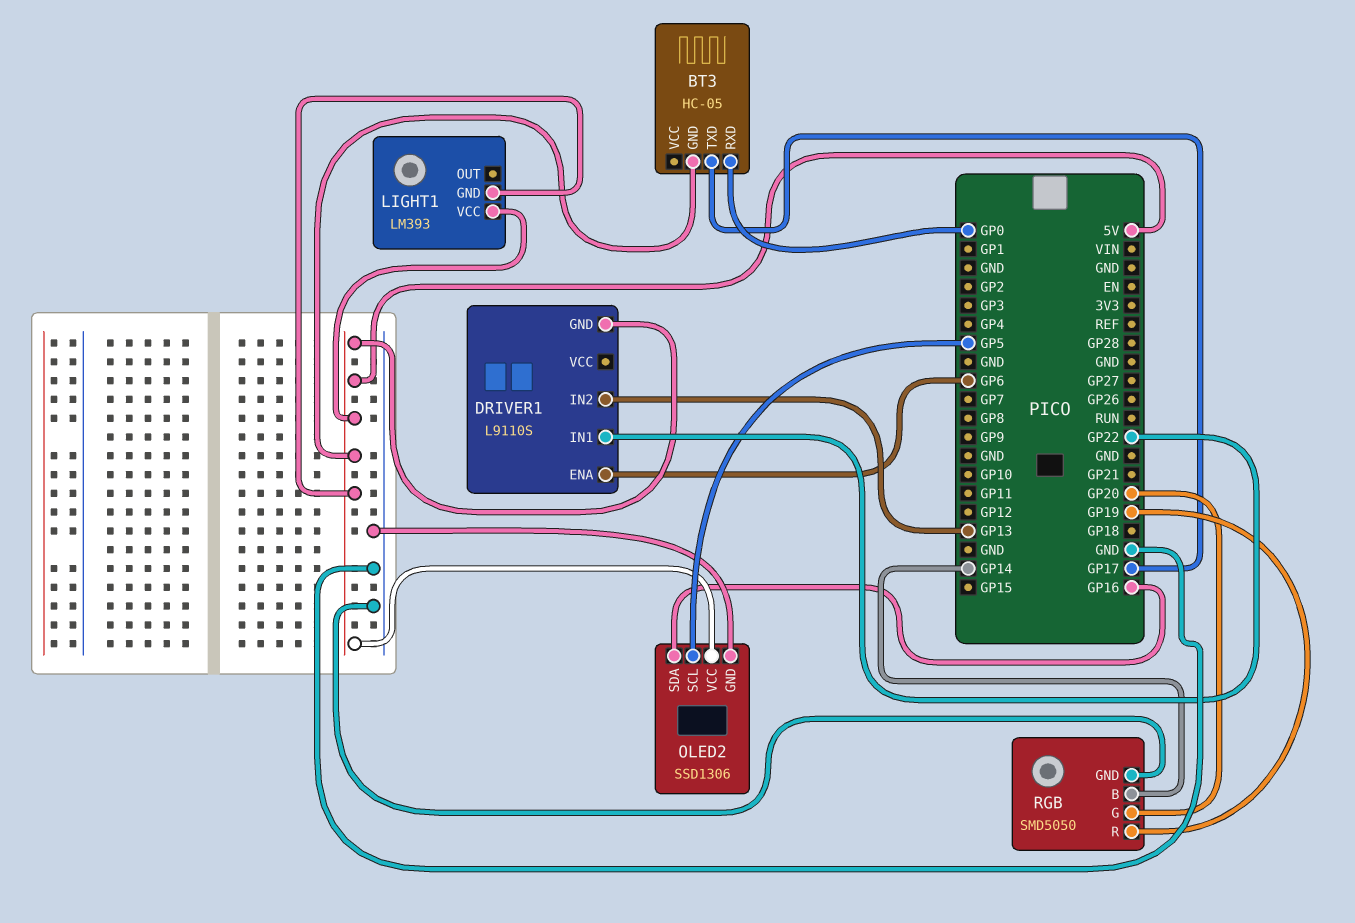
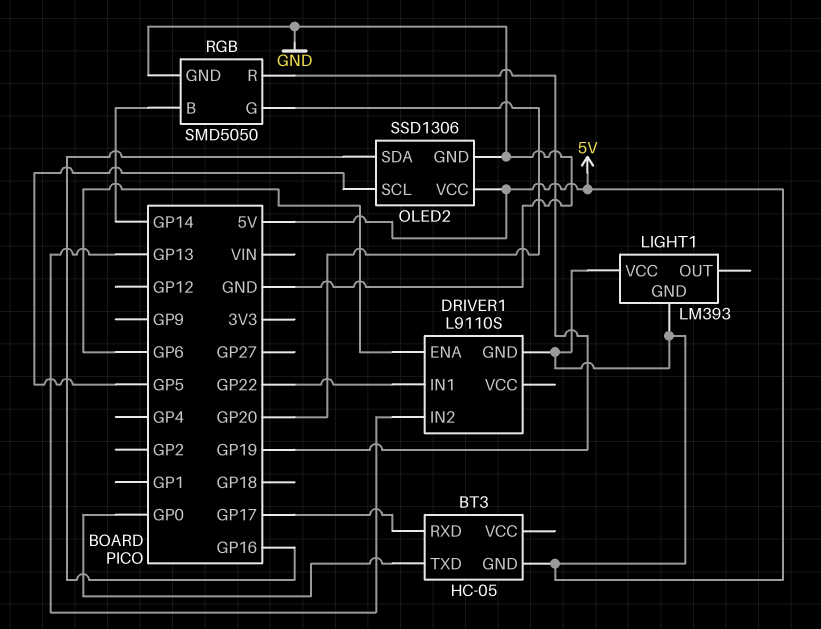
BT3 pin RXD: GP0 -> GP17
BT3 pin TXD: GP17 -> GP0

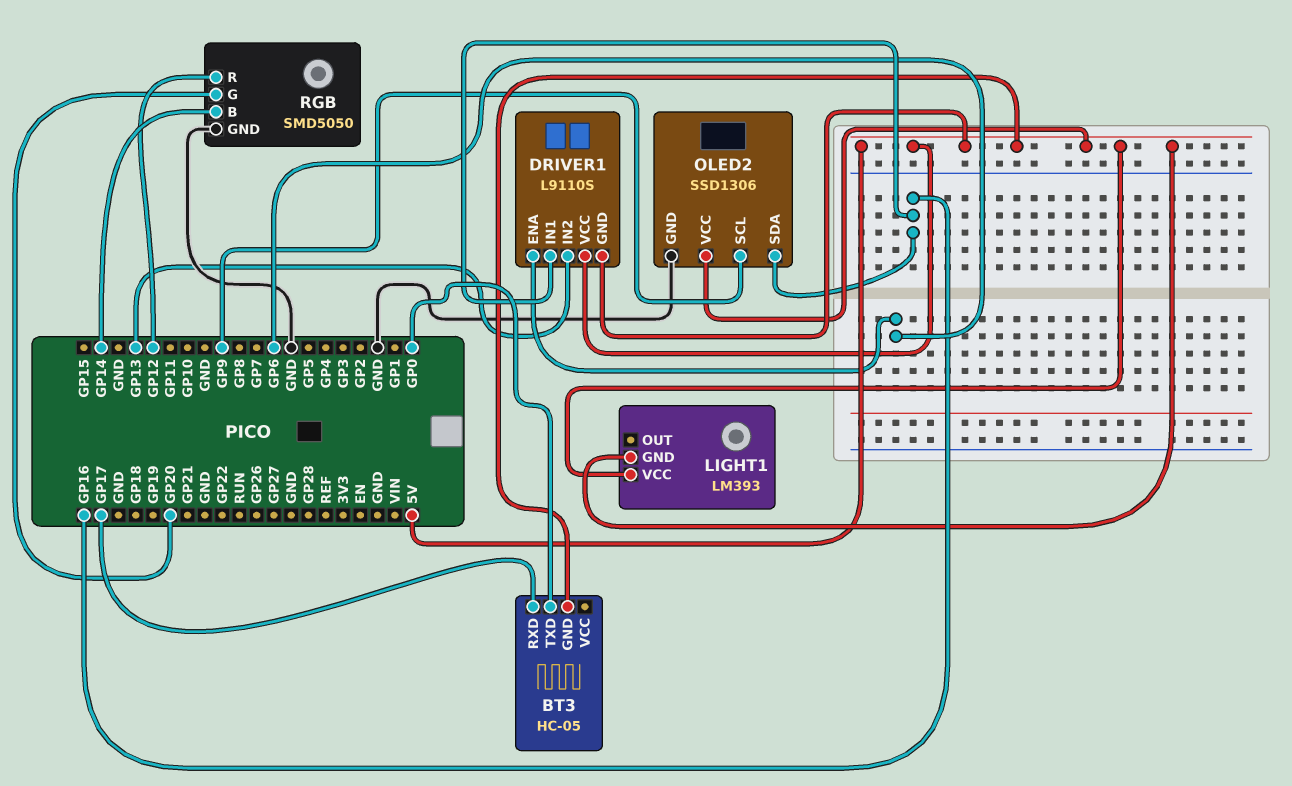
DRIVER1 pin IN1: GP22 -> GP16
DRIVER1 pin VCC: none -> 5V
OLED2 pin SCL: GP5 -> GP9
RGB pin R: GP19 -> GP12

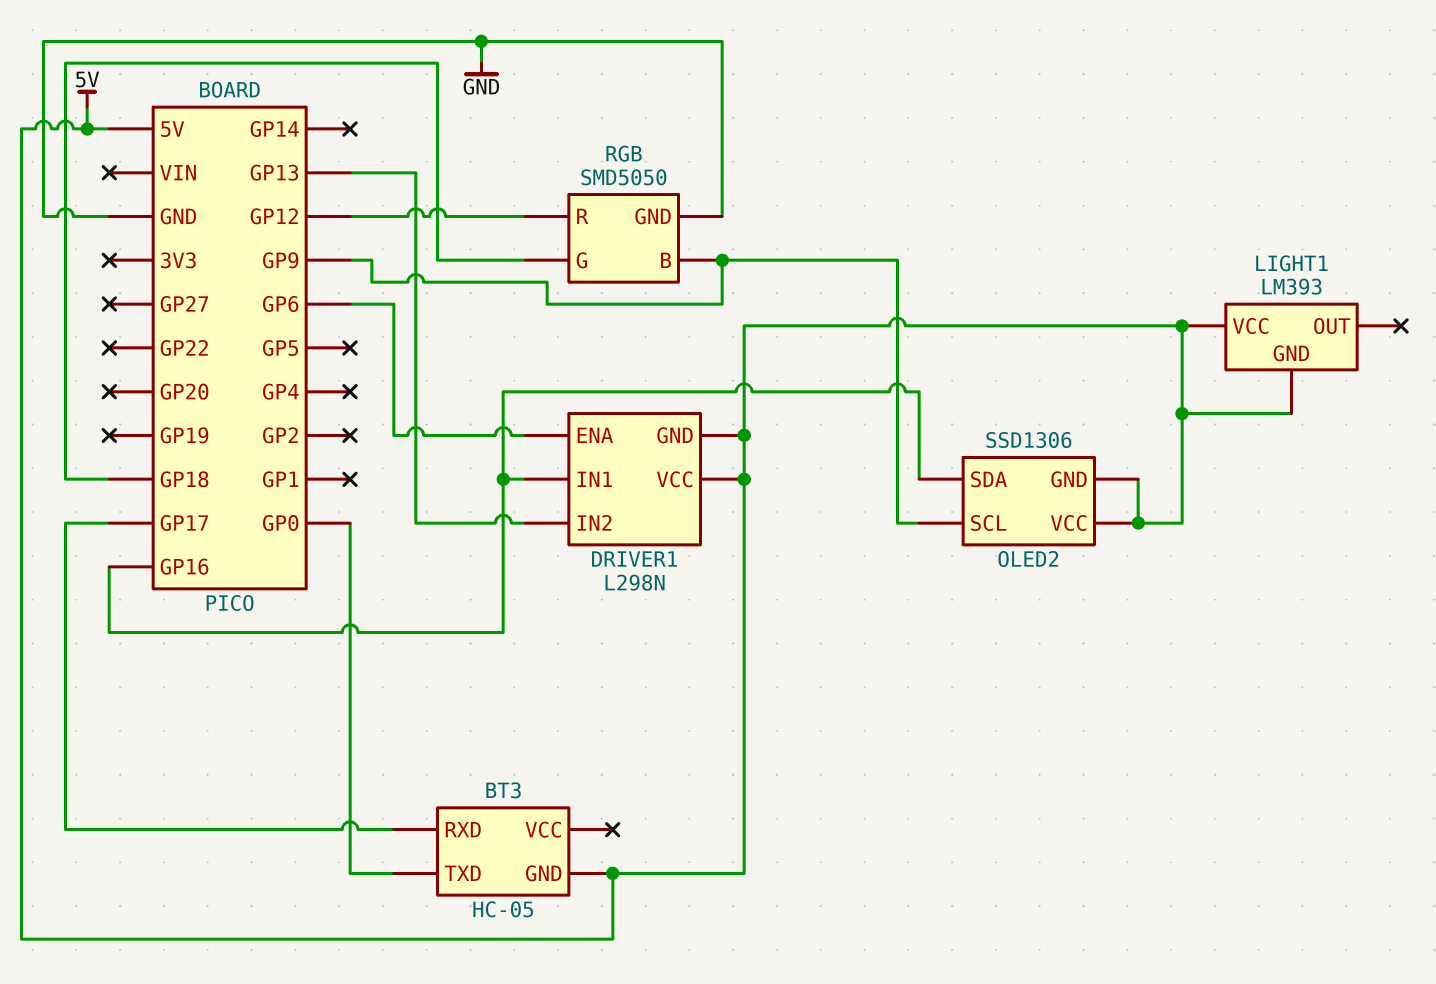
DRIVER1: L9110S -> L298N
OLED2 pin GND: GND -> 5V
RGB pin B: GP14 -> GP9
RGB pin G: GP20 -> GP18

